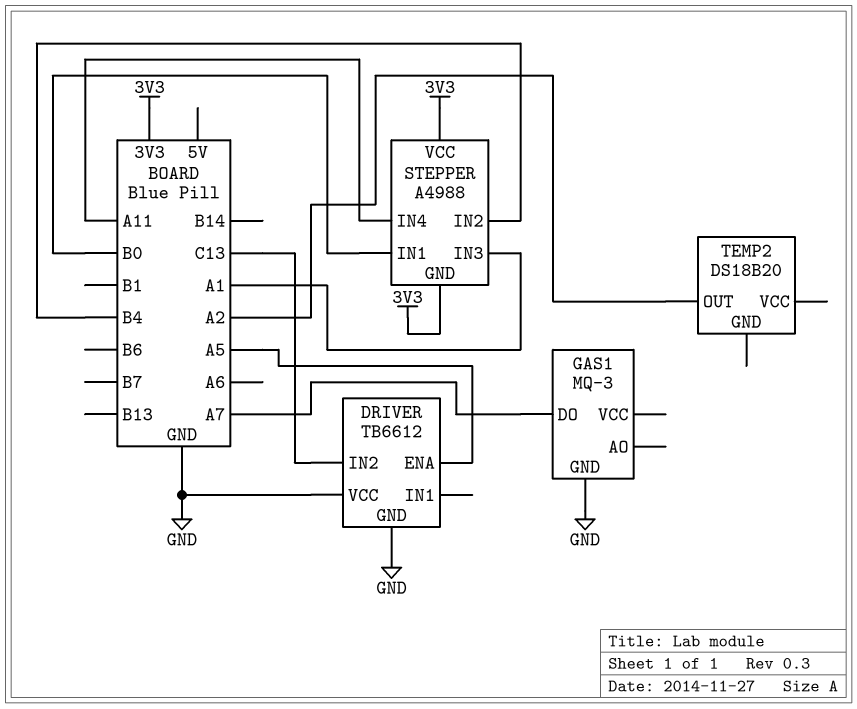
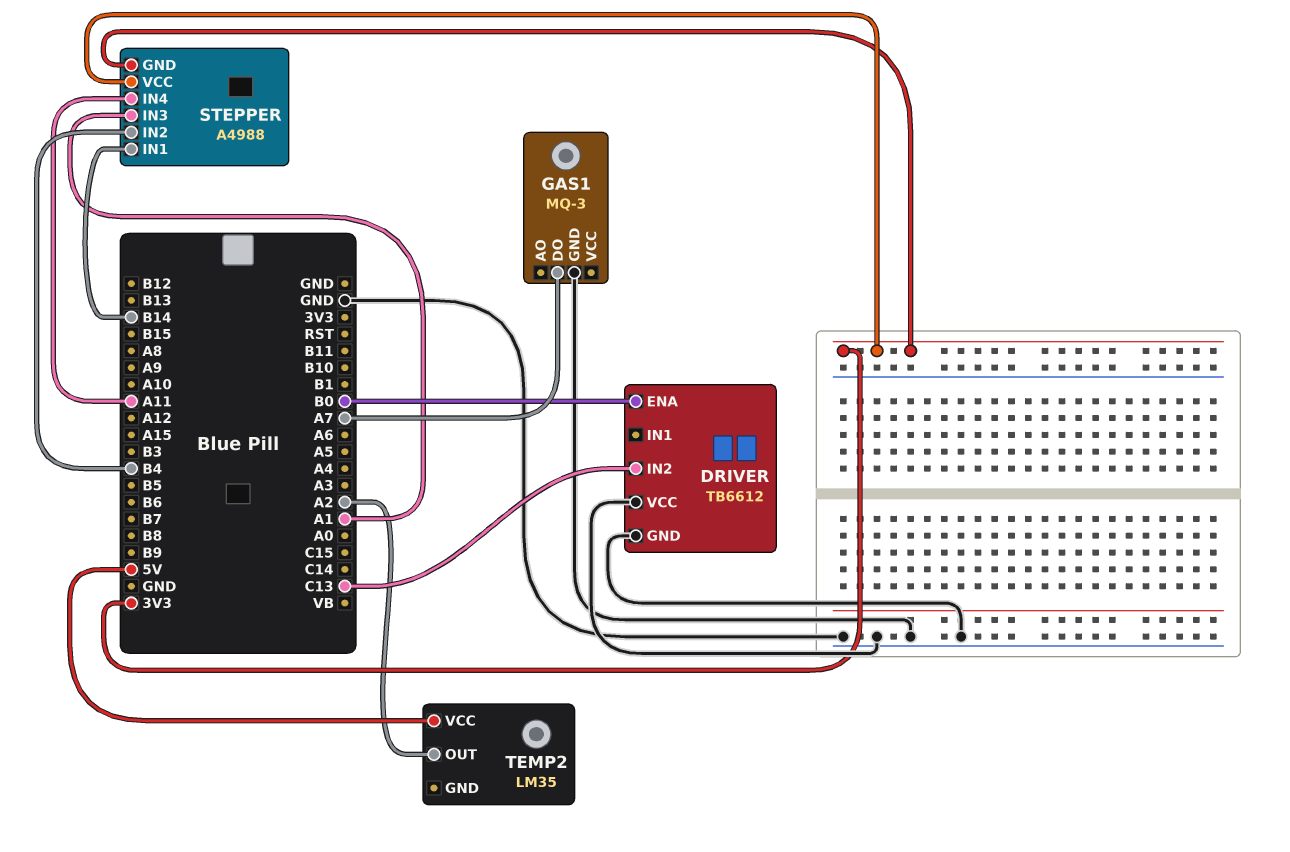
DRIVER pin ENA: A5 -> B0
STEPPER pin IN1: B0 -> B14
TEMP2: DS18B20 -> LM35
TEMP2 pin VCC: none -> 5V

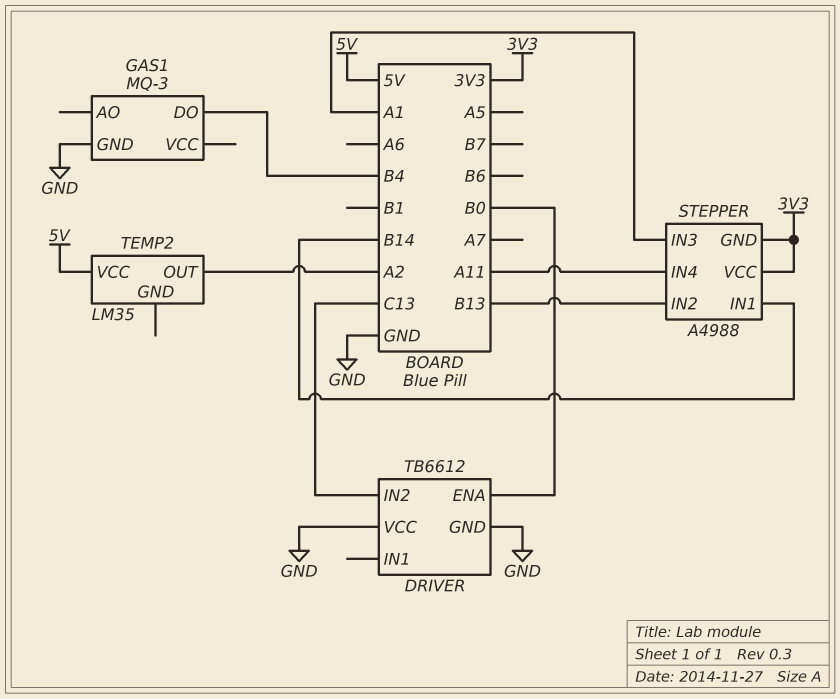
GAS1 pin DO: A7 -> B4
STEPPER pin IN2: B4 -> B13

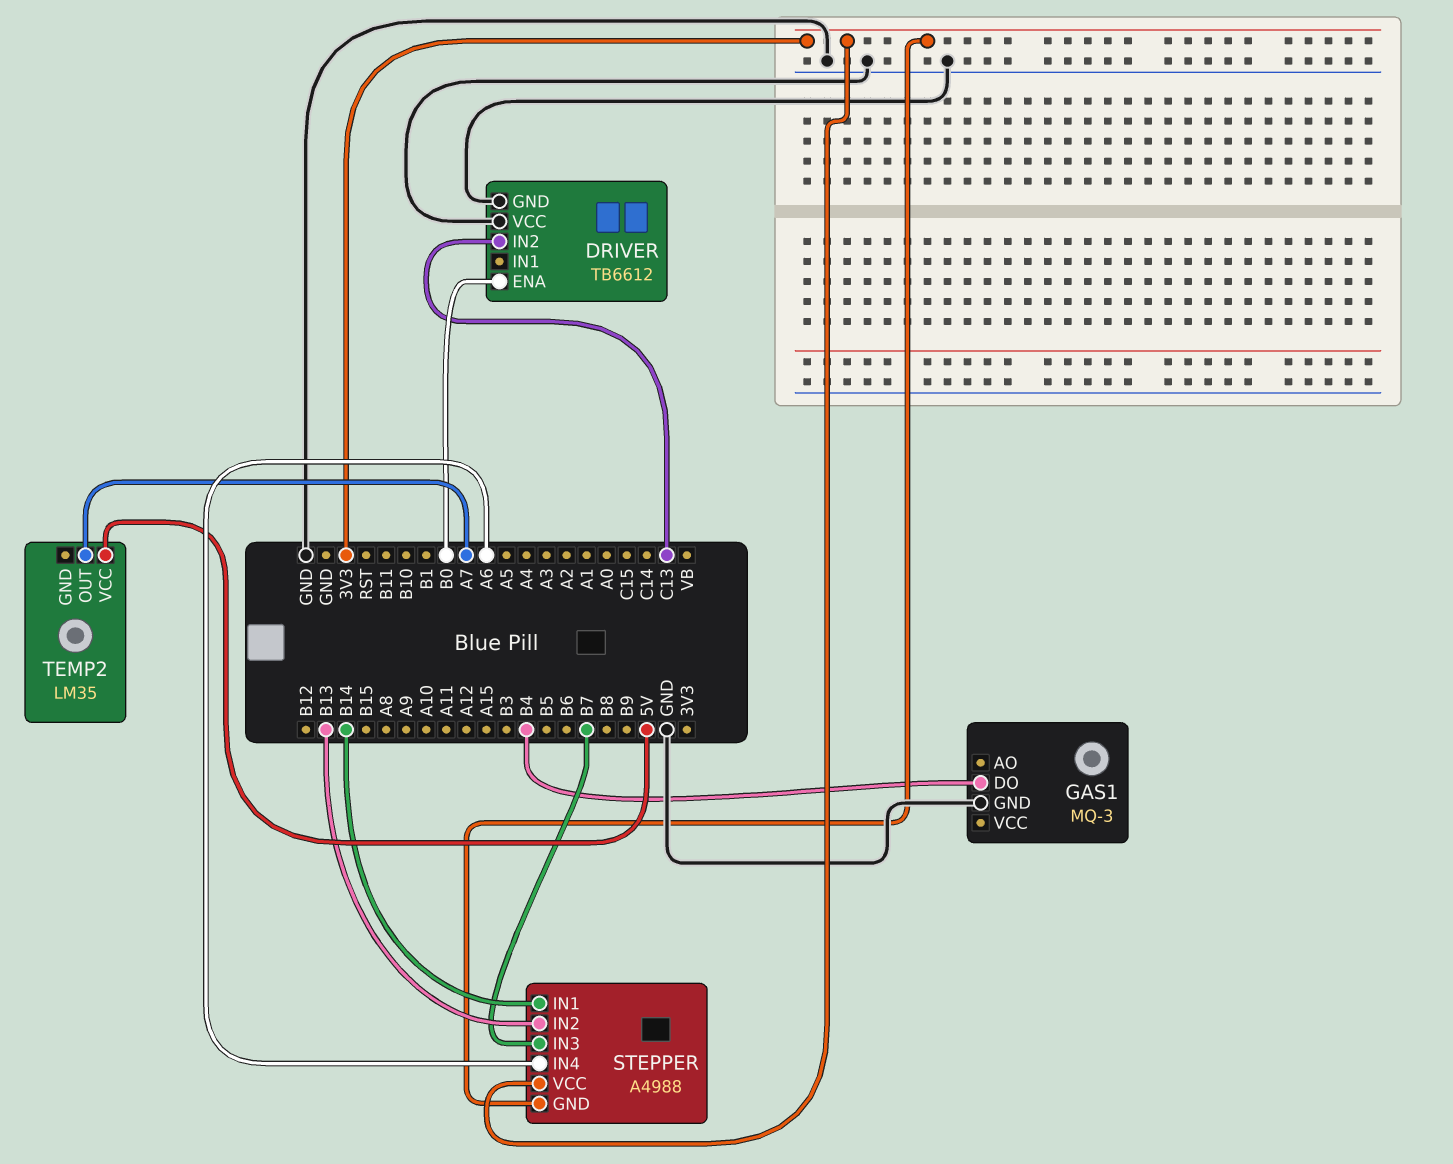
STEPPER pin IN3: A1 -> B7
STEPPER pin IN4: A11 -> A6
TEMP2 pin OUT: A2 -> A7

